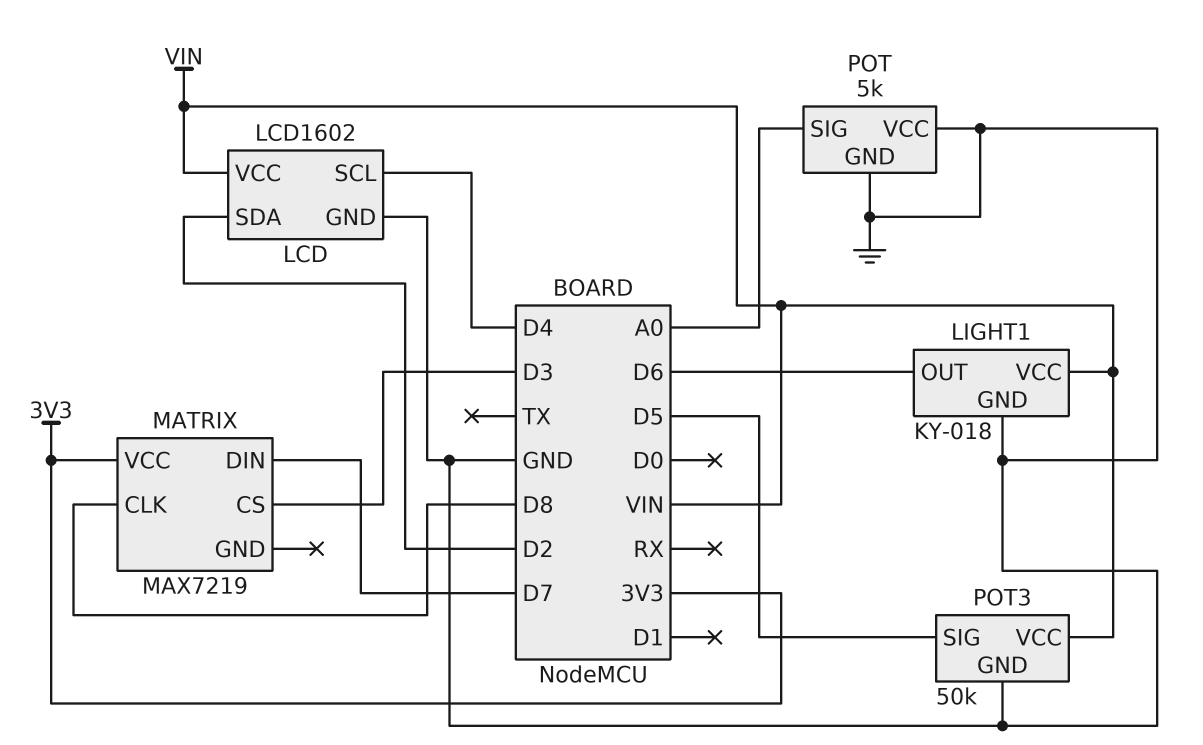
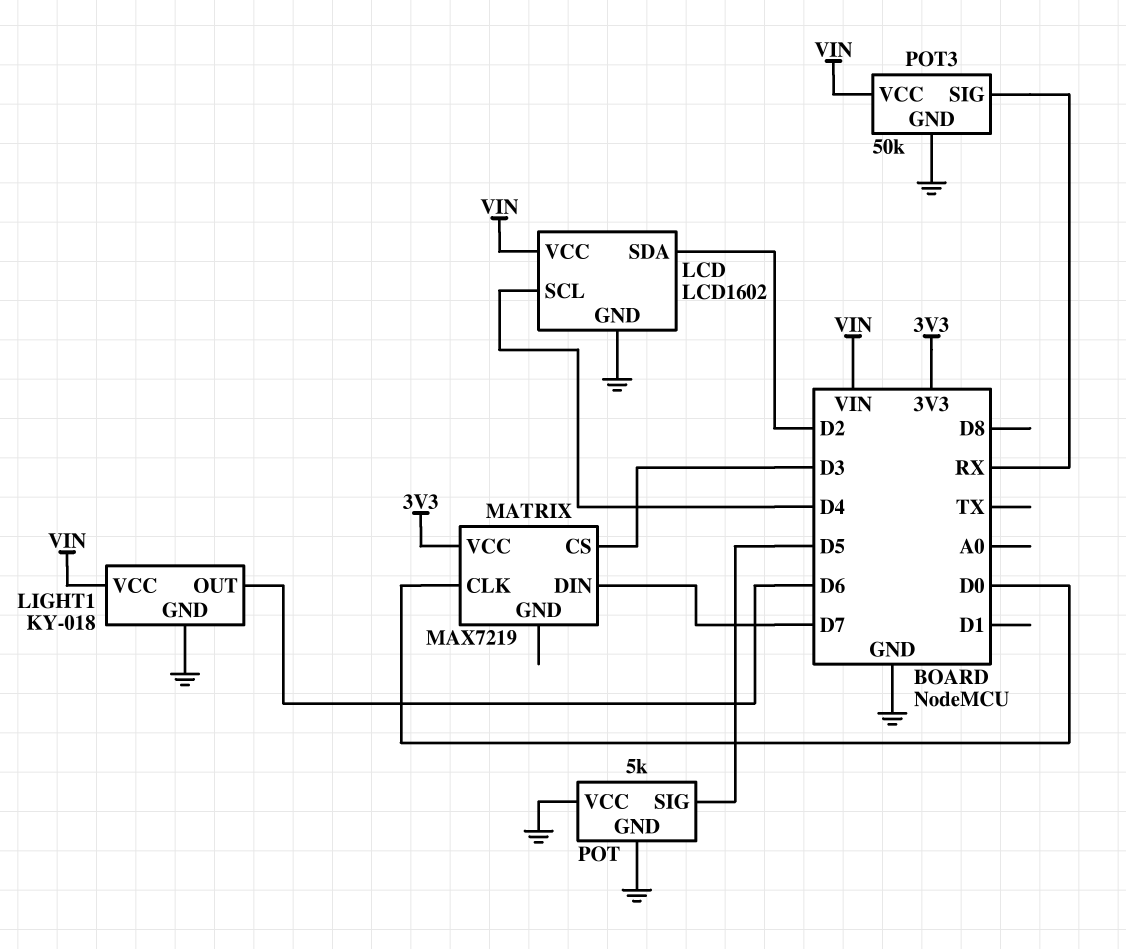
MATRIX pin CLK: D8 -> D0
POT pin SIG: A0 -> D5
POT3 pin SIG: D5 -> RX

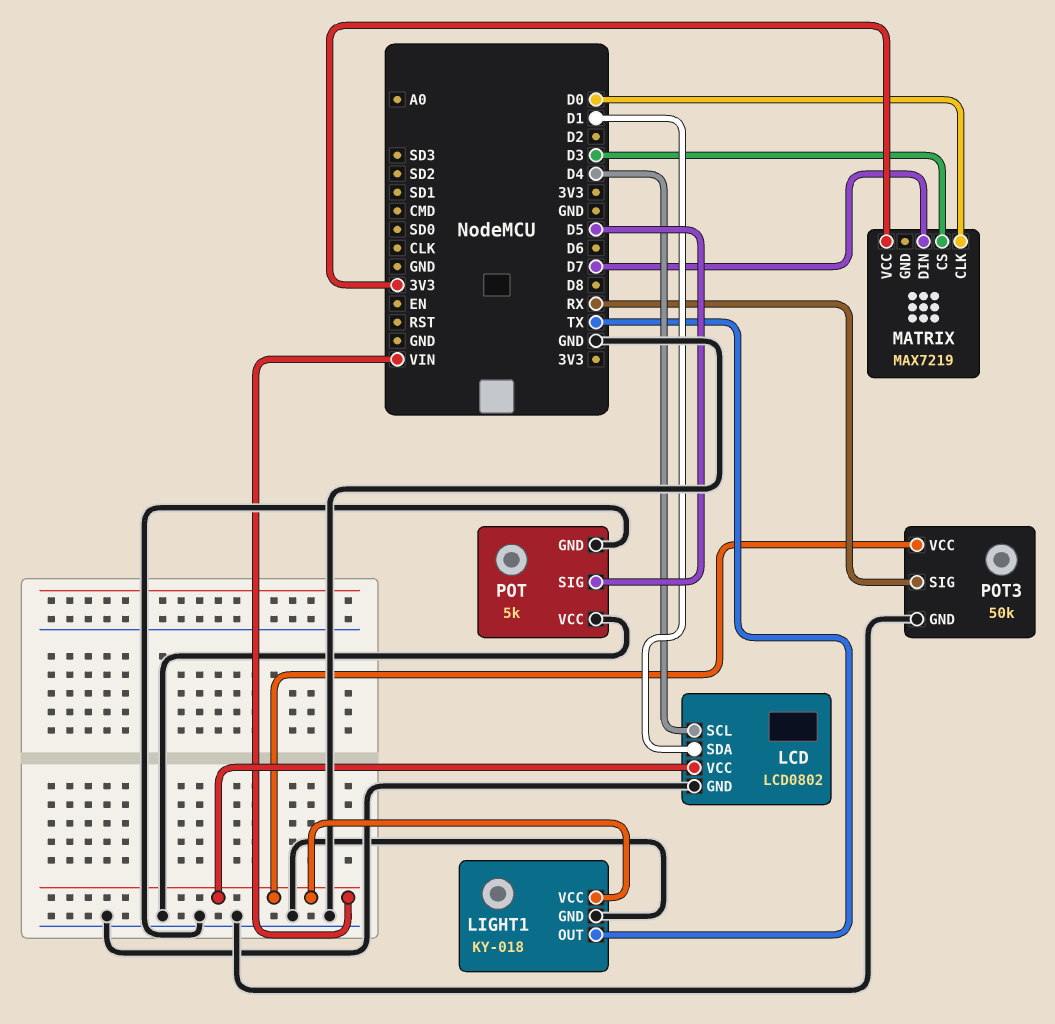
LCD: LCD1602 -> LCD0802
LCD pin SDA: D2 -> D1
LIGHT1 pin OUT: D6 -> TX

